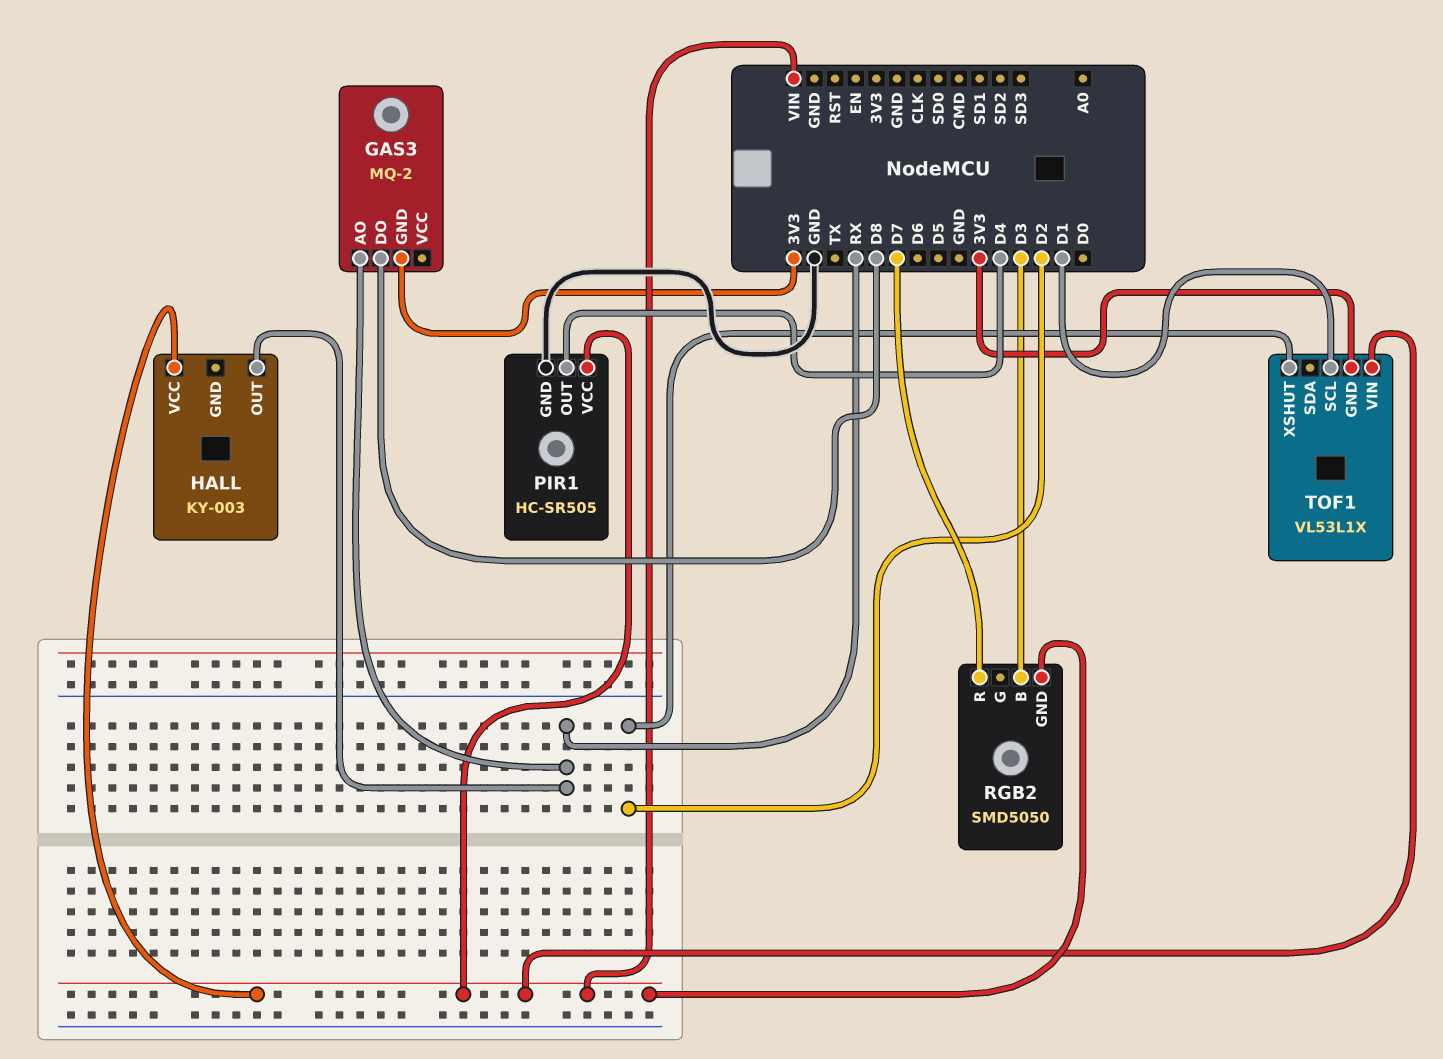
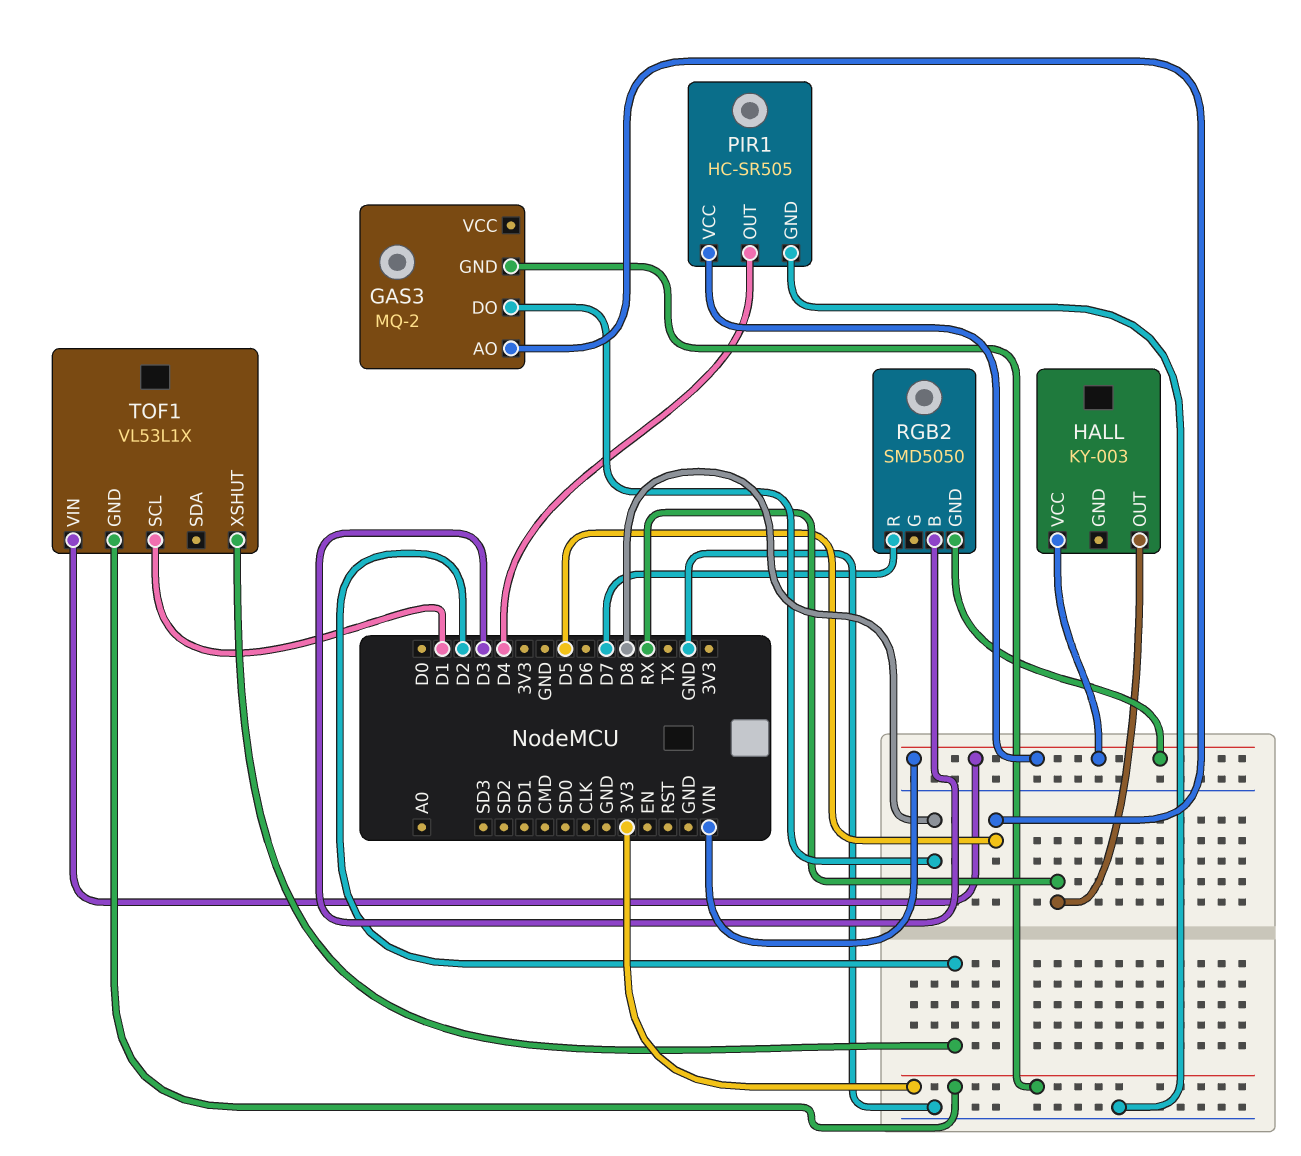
GAS3 pin AO: RX -> D5

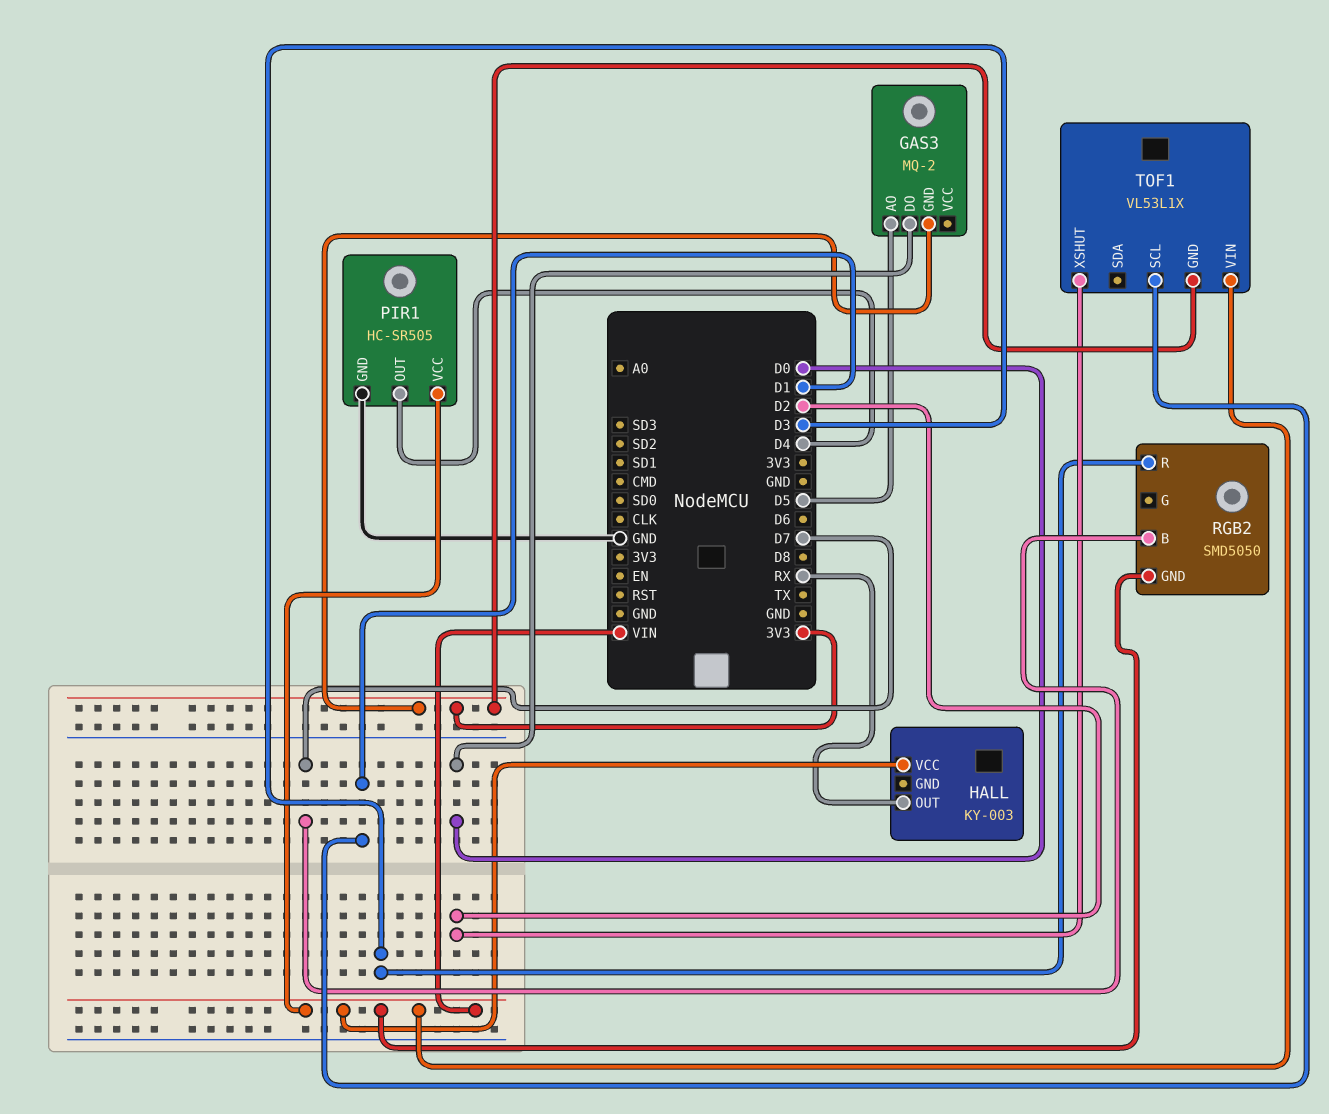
GAS3 pin DO: D8 -> D0
RGB2 pin B: D3 -> D7
RGB2 pin R: D7 -> D3

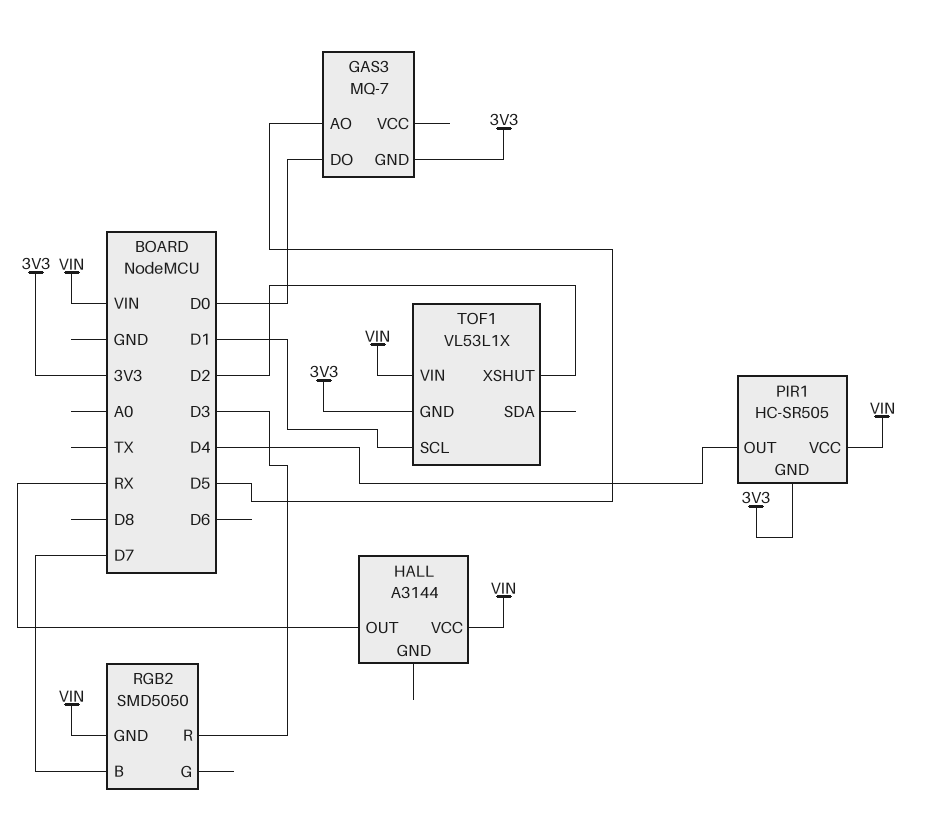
GAS3: MQ-2 -> MQ-7
HALL: KY-003 -> A3144
PIR1 pin GND: GND -> 3V3

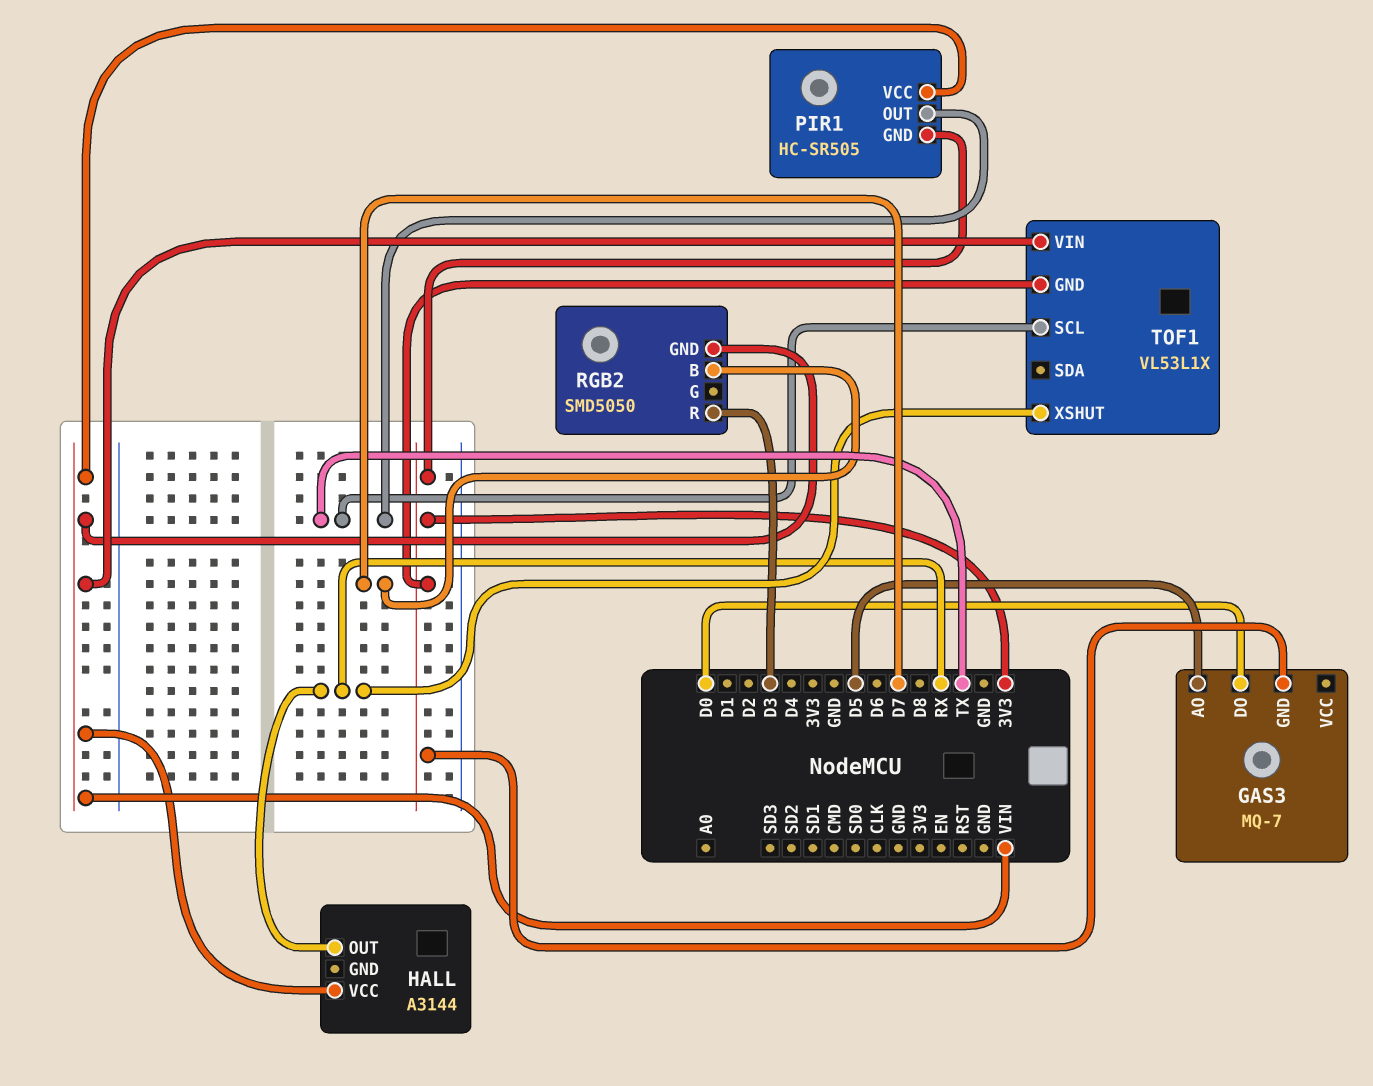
PIR1 pin OUT: D4 -> TX
TOF1 pin SCL: D1 -> TX
TOF1 pin XSHUT: D2 -> RX

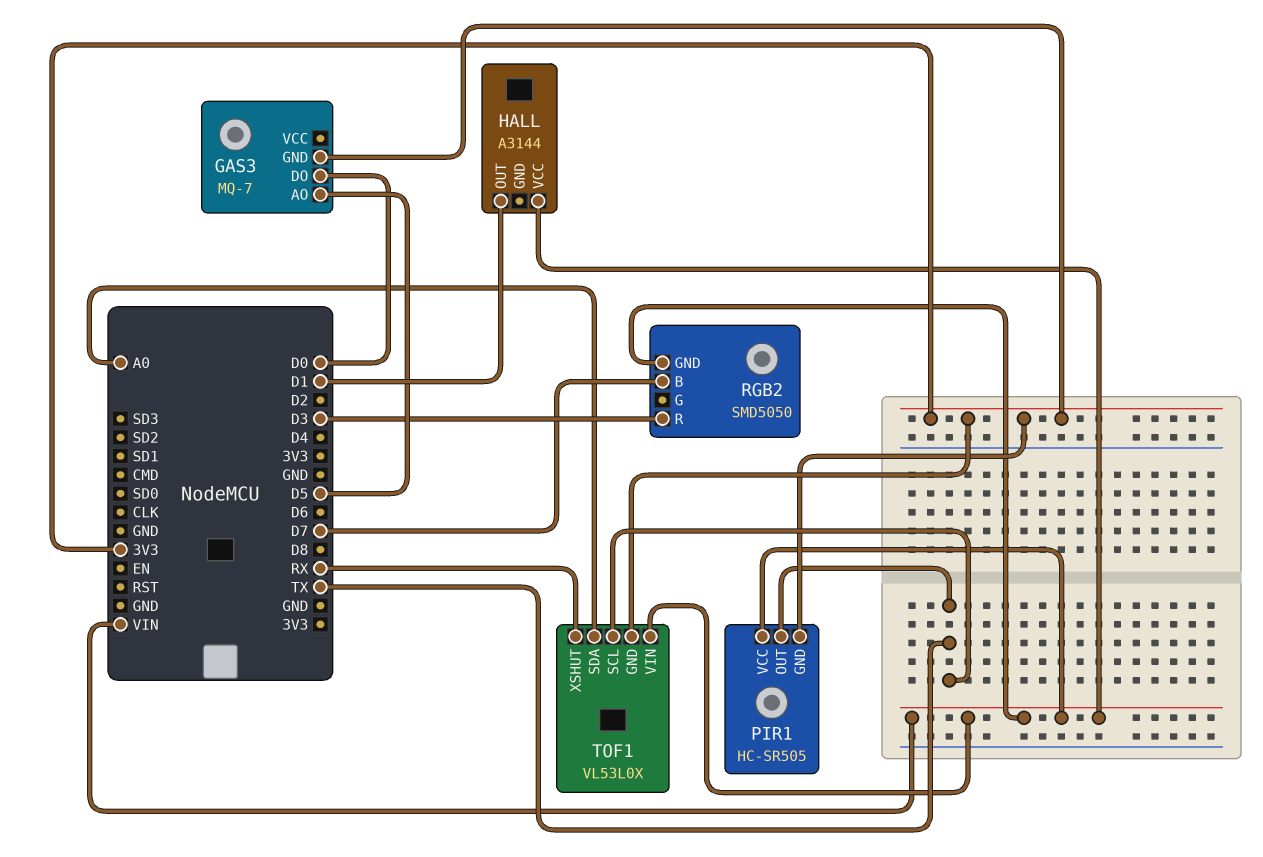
HALL pin OUT: RX -> D1
TOF1: VL53L1X -> VL53L0X
TOF1 pin SDA: none -> A0

